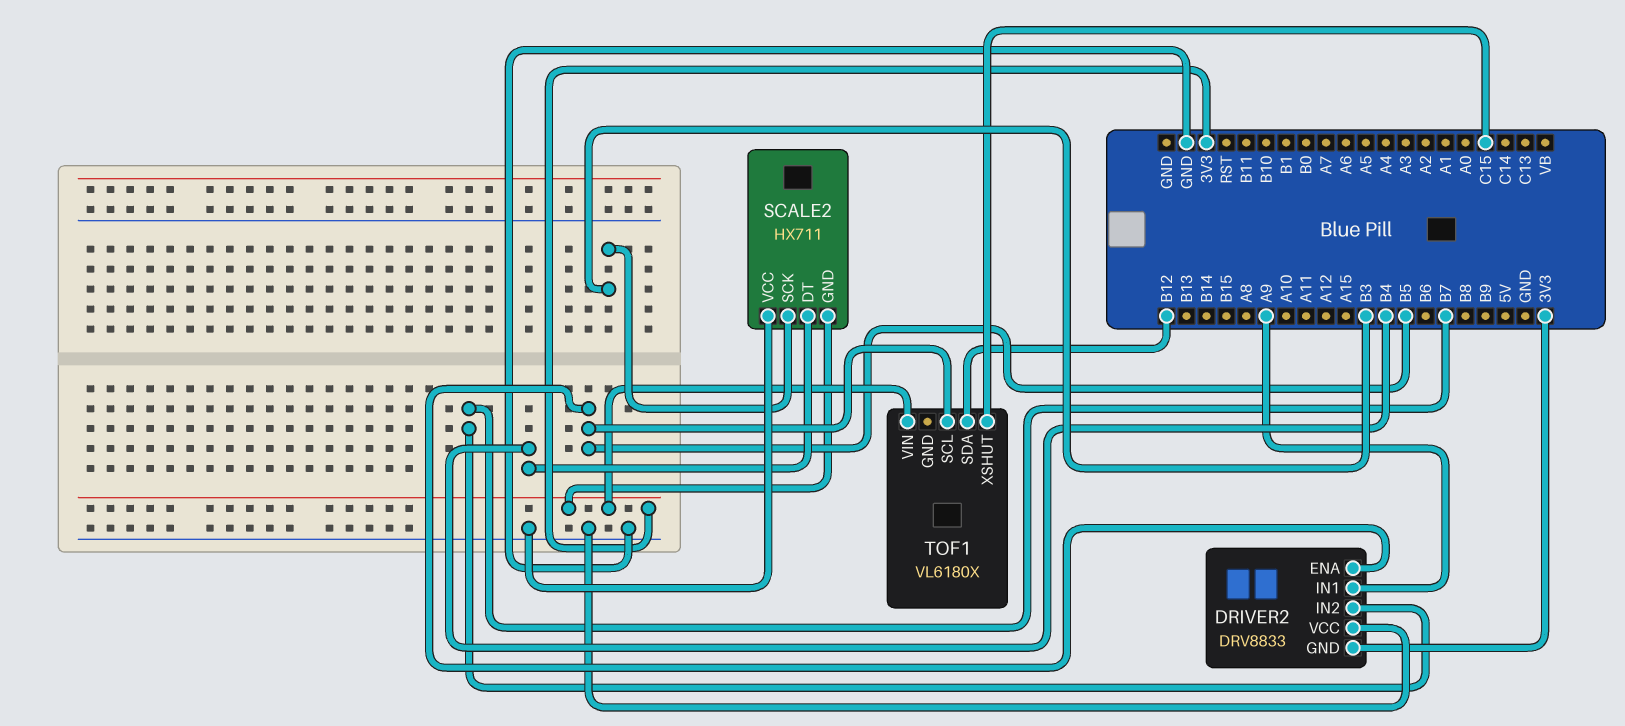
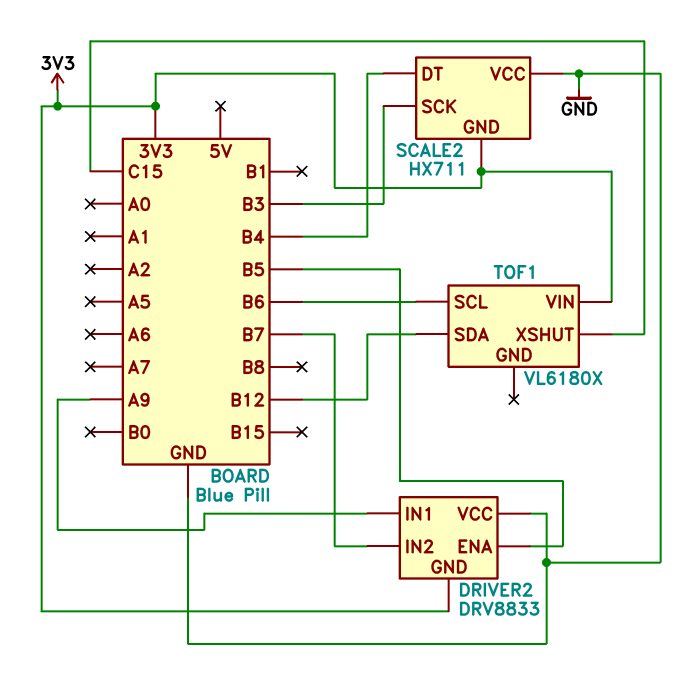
TOF1 pin SCL: B5 -> B6

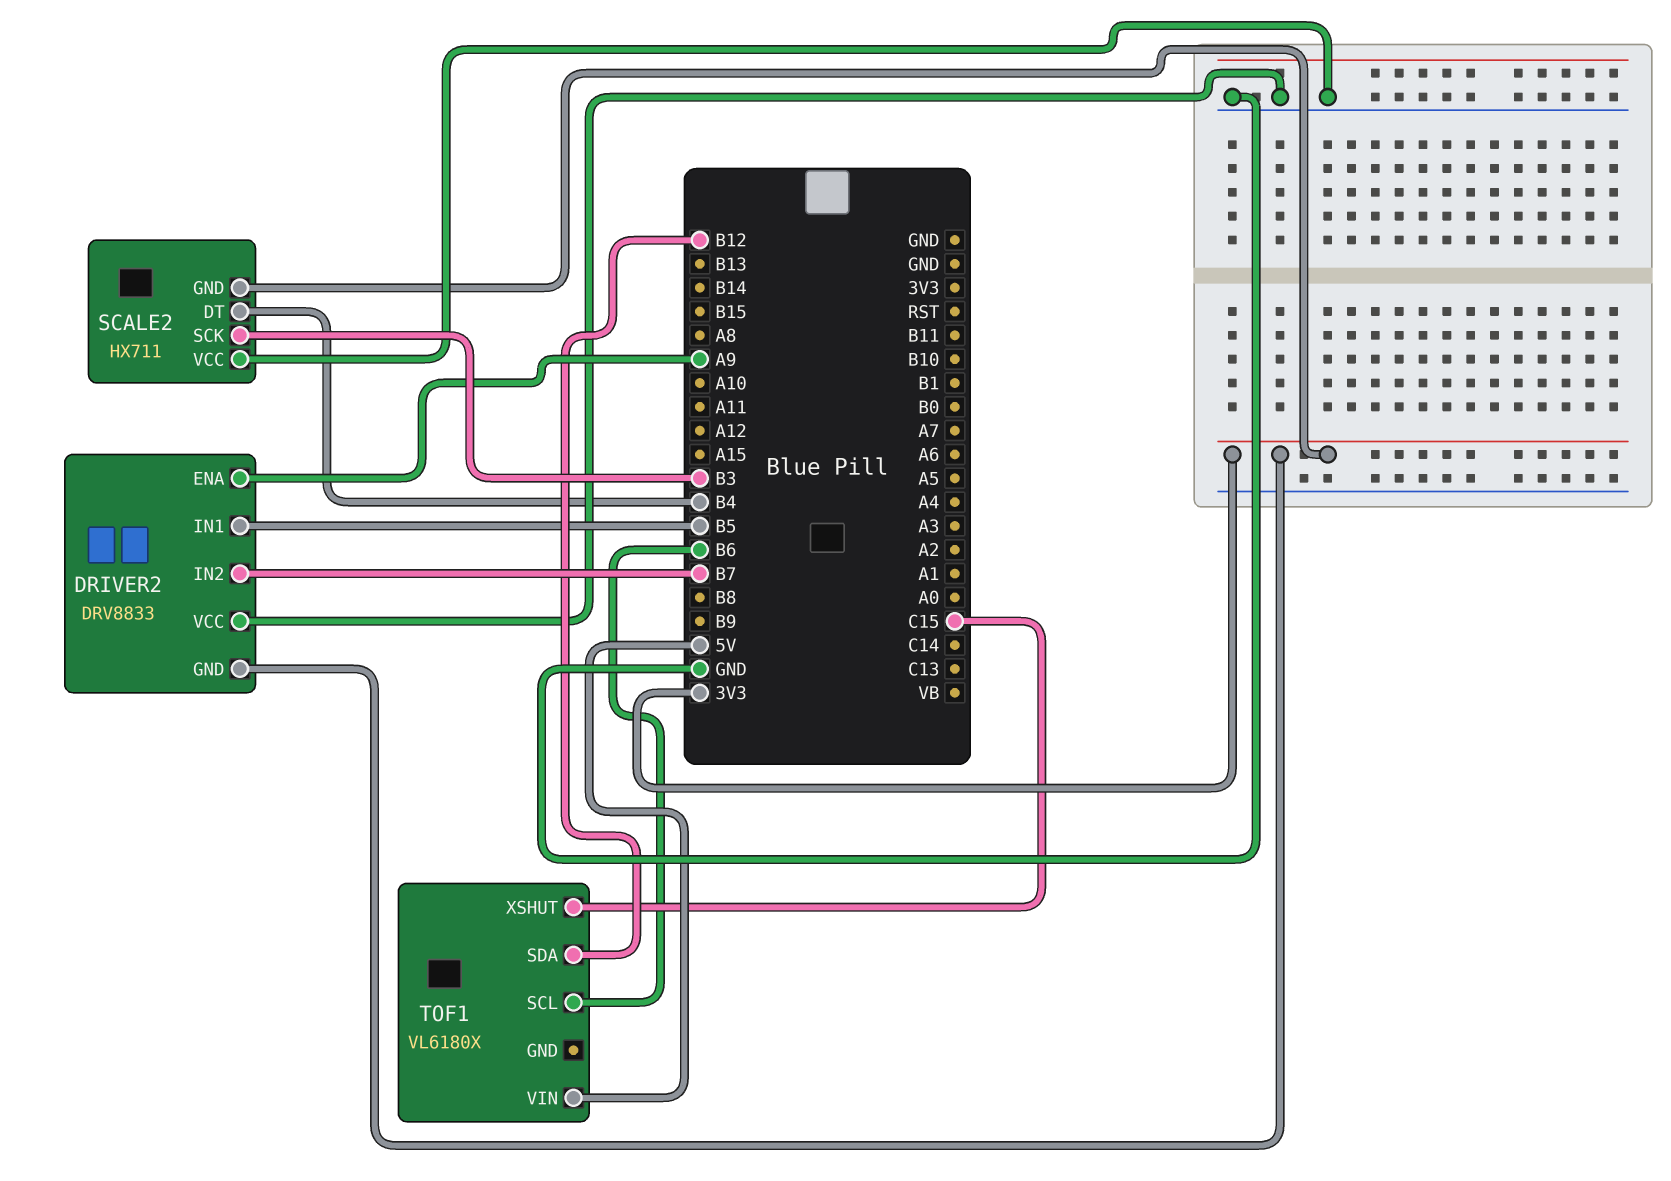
DRIVER2 pin ENA: B5 -> A9
DRIVER2 pin IN1: A9 -> B5
TOF1 pin VIN: 3V3 -> 5V

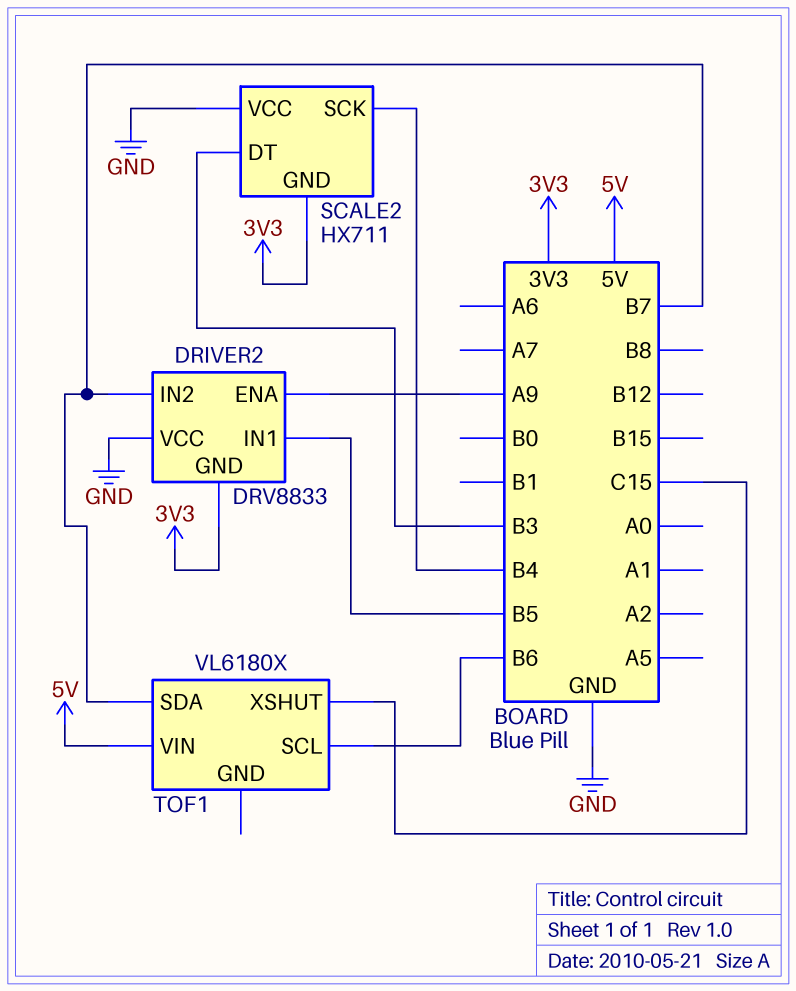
SCALE2 pin DT: B4 -> B3
SCALE2 pin SCK: B3 -> B4
TOF1 pin SDA: B12 -> B7

